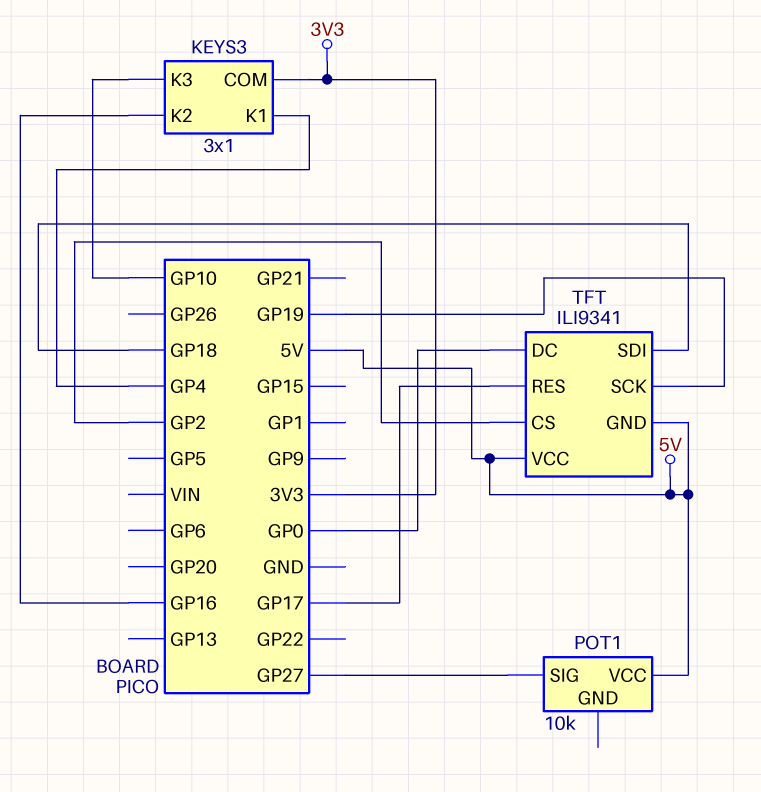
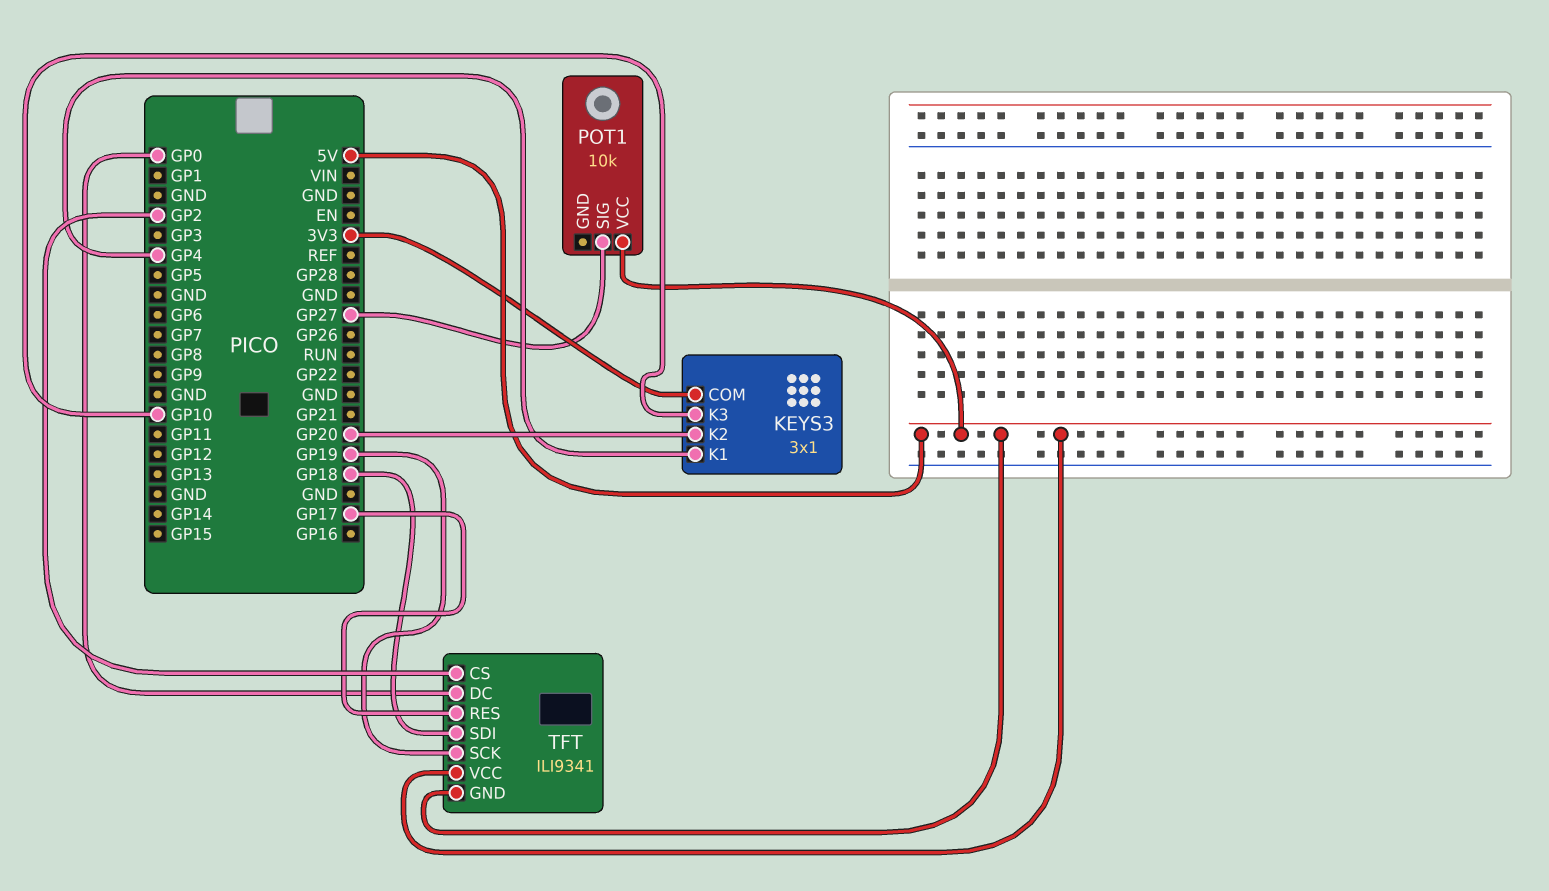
KEYS3 pin K2: GP16 -> GP20

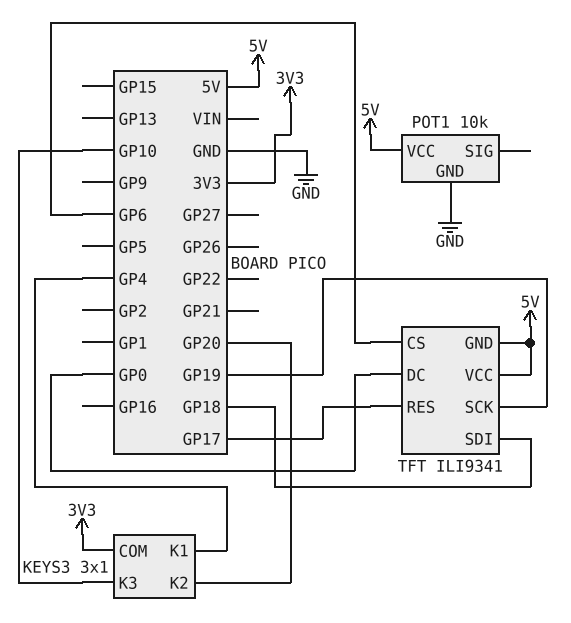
POT1 pin GND: none -> GND
POT1 pin SIG: GP27 -> none
TFT pin CS: GP2 -> GP6

